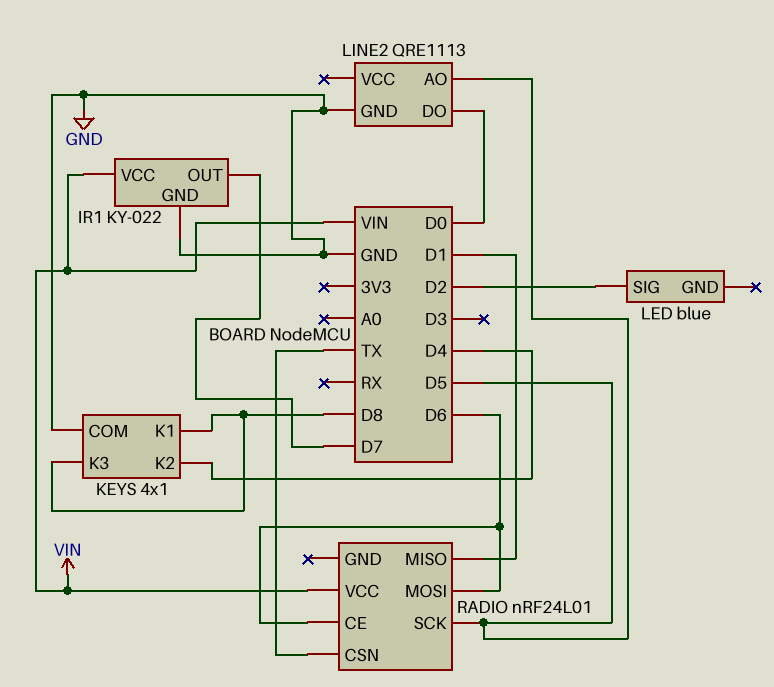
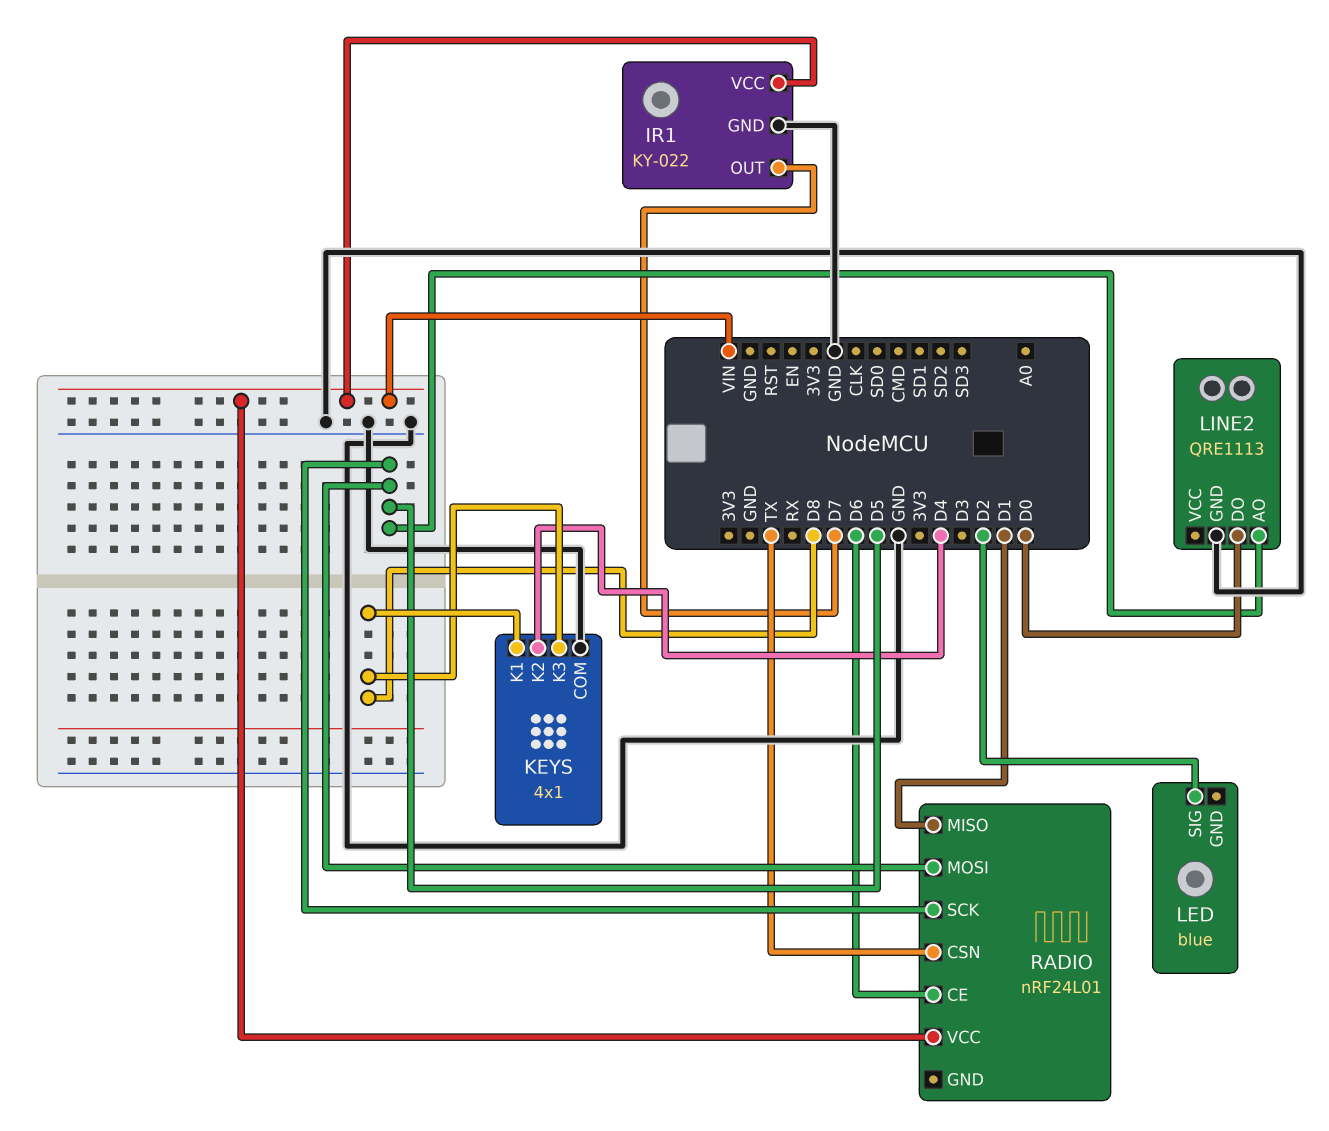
RADIO pin MOSI: D6 -> D5

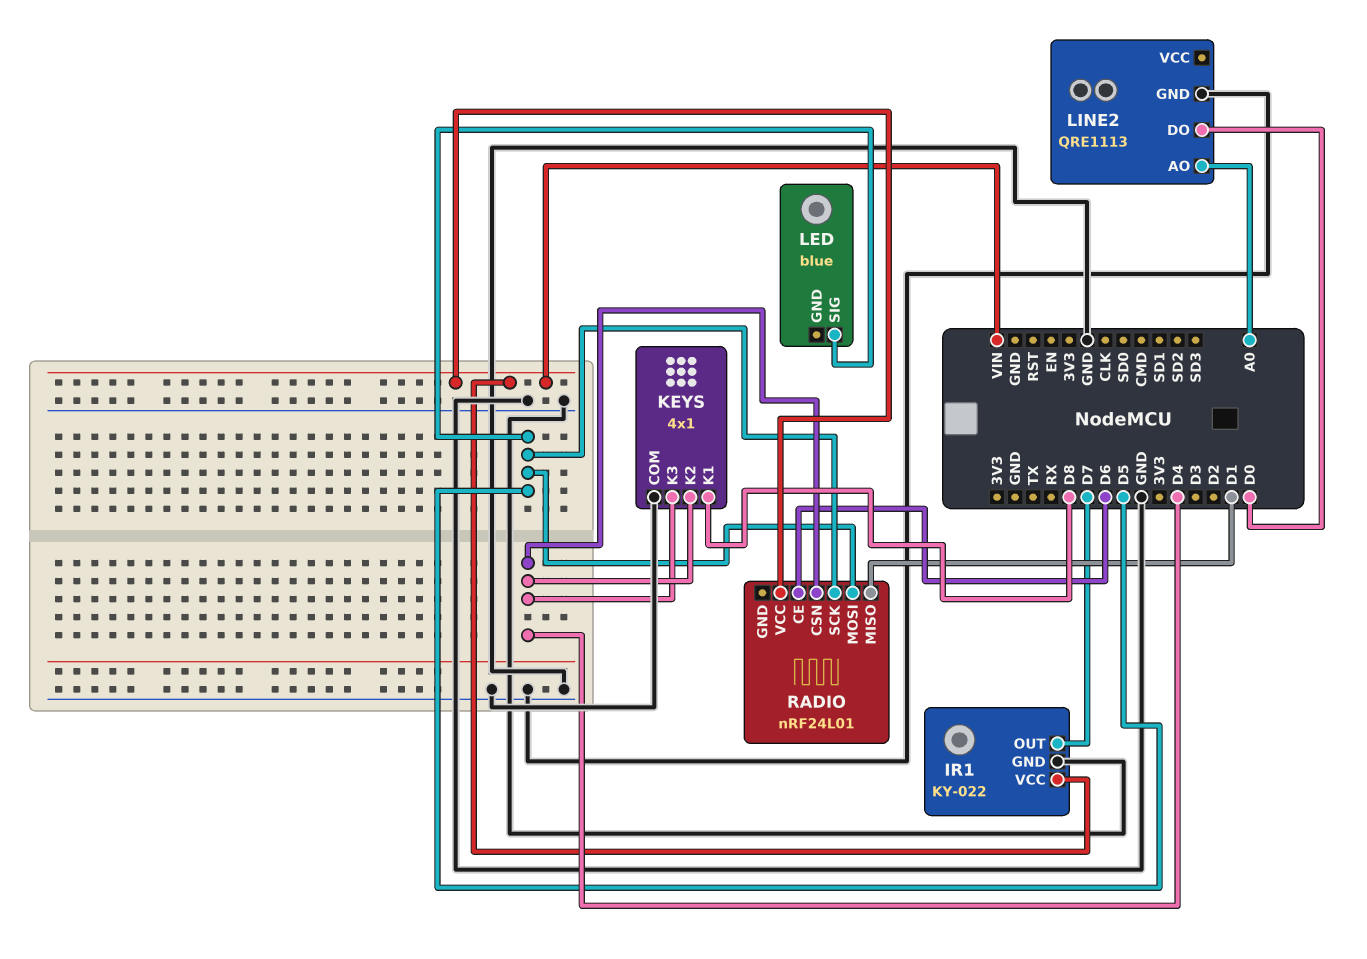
KEYS pin K3: D8 -> D4
LED pin SIG: D2 -> D5
LINE2 pin AO: D5 -> A0
RADIO pin CSN: TX -> D4

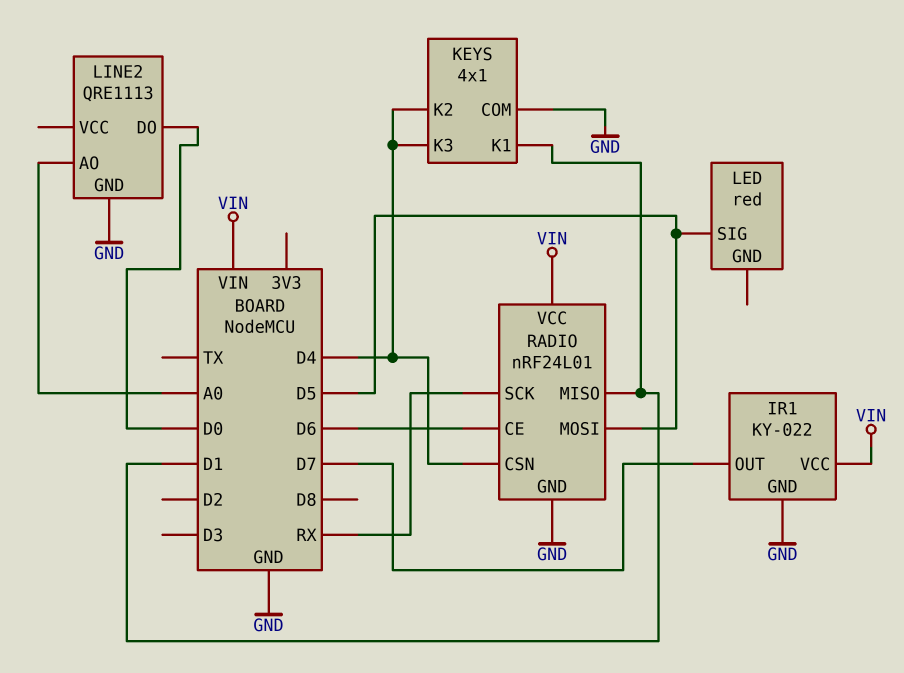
KEYS pin K1: D8 -> D1
LED: blue -> red
RADIO pin GND: none -> GND
RADIO pin SCK: D5 -> RX

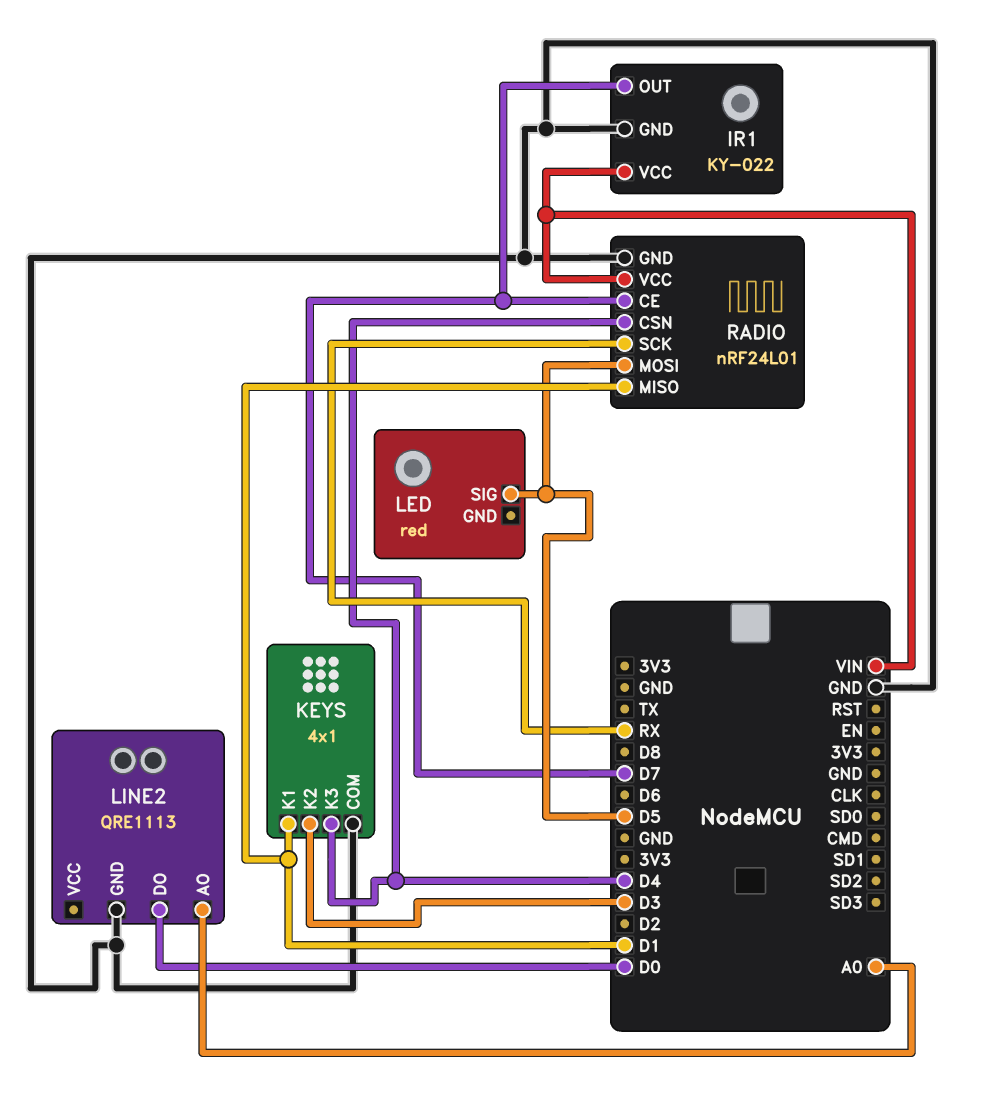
KEYS pin K2: D4 -> D3
RADIO pin CE: D6 -> D7

